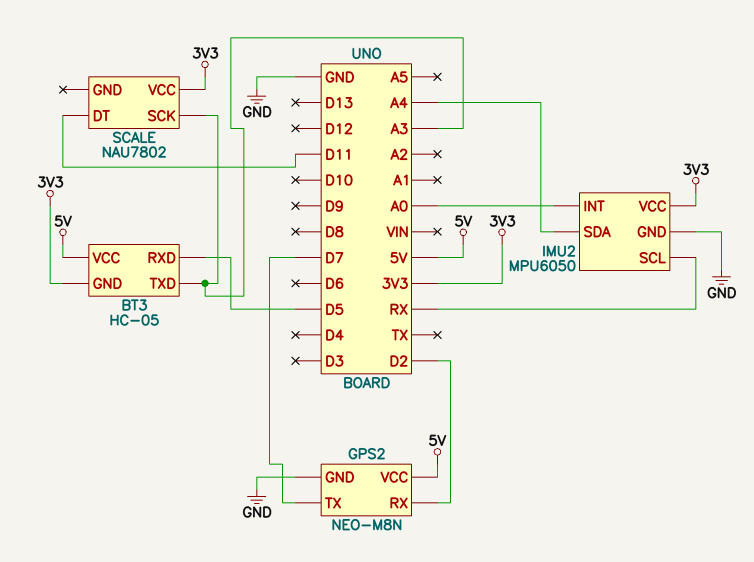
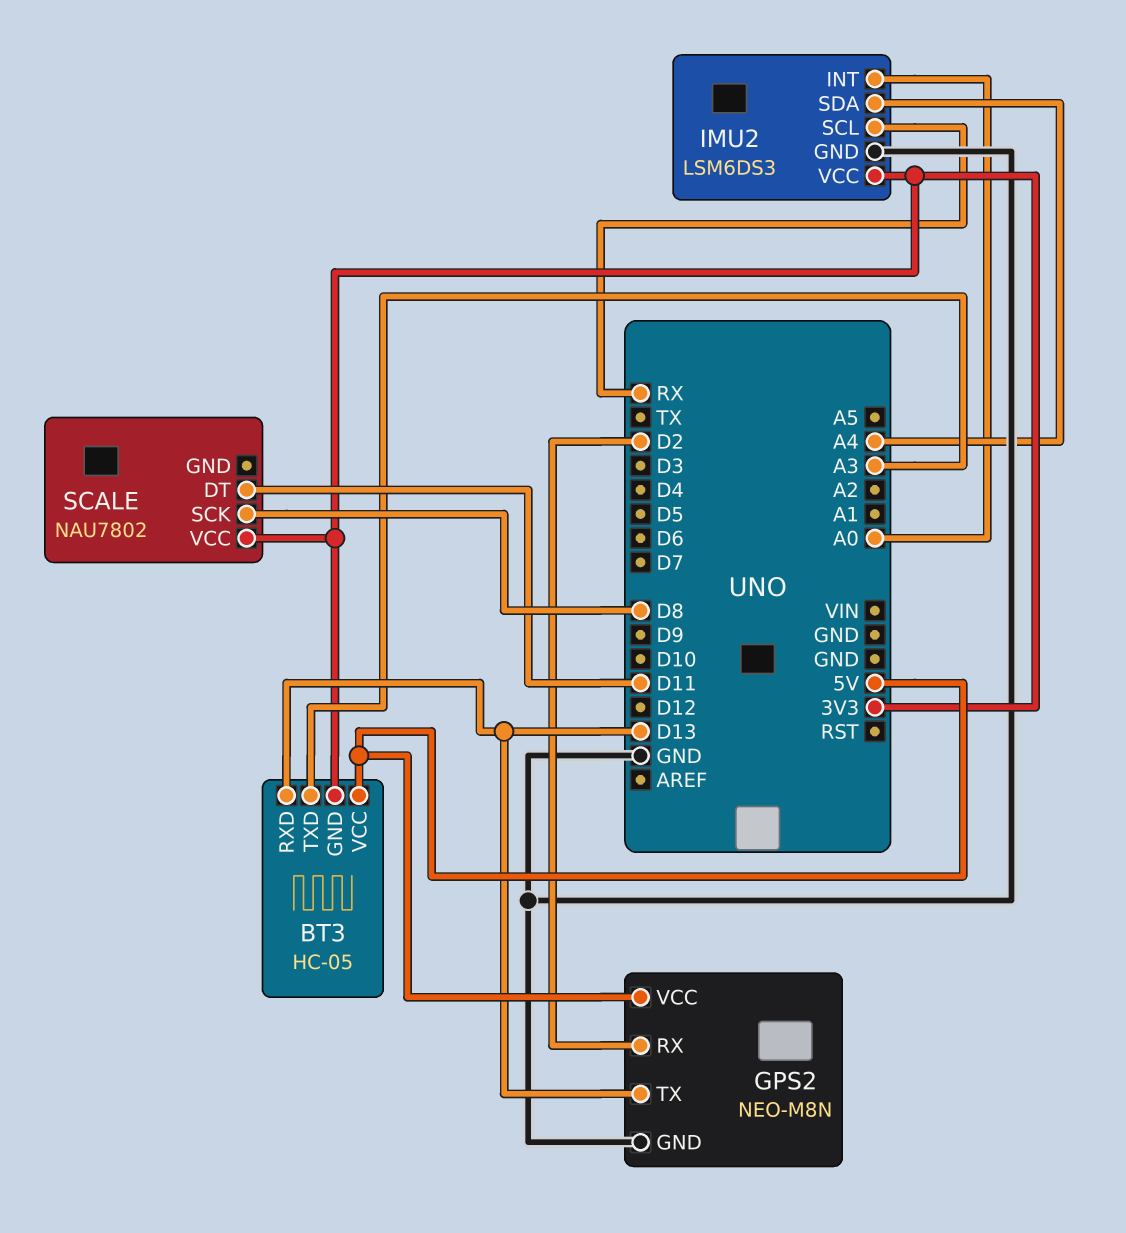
BT3 pin RXD: D5 -> D13
GPS2 pin TX: D7 -> D13
IMU2: MPU6050 -> LSM6DS3
SCALE pin SCK: A3 -> D8

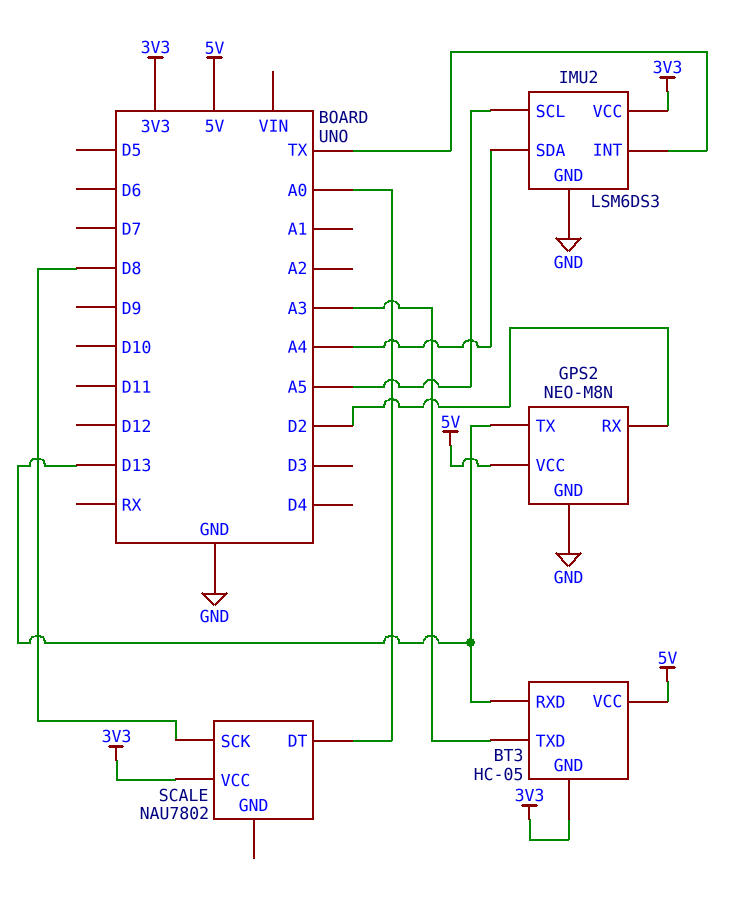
IMU2 pin INT: A0 -> TX
IMU2 pin SCL: RX -> A5
SCALE pin DT: D11 -> A0

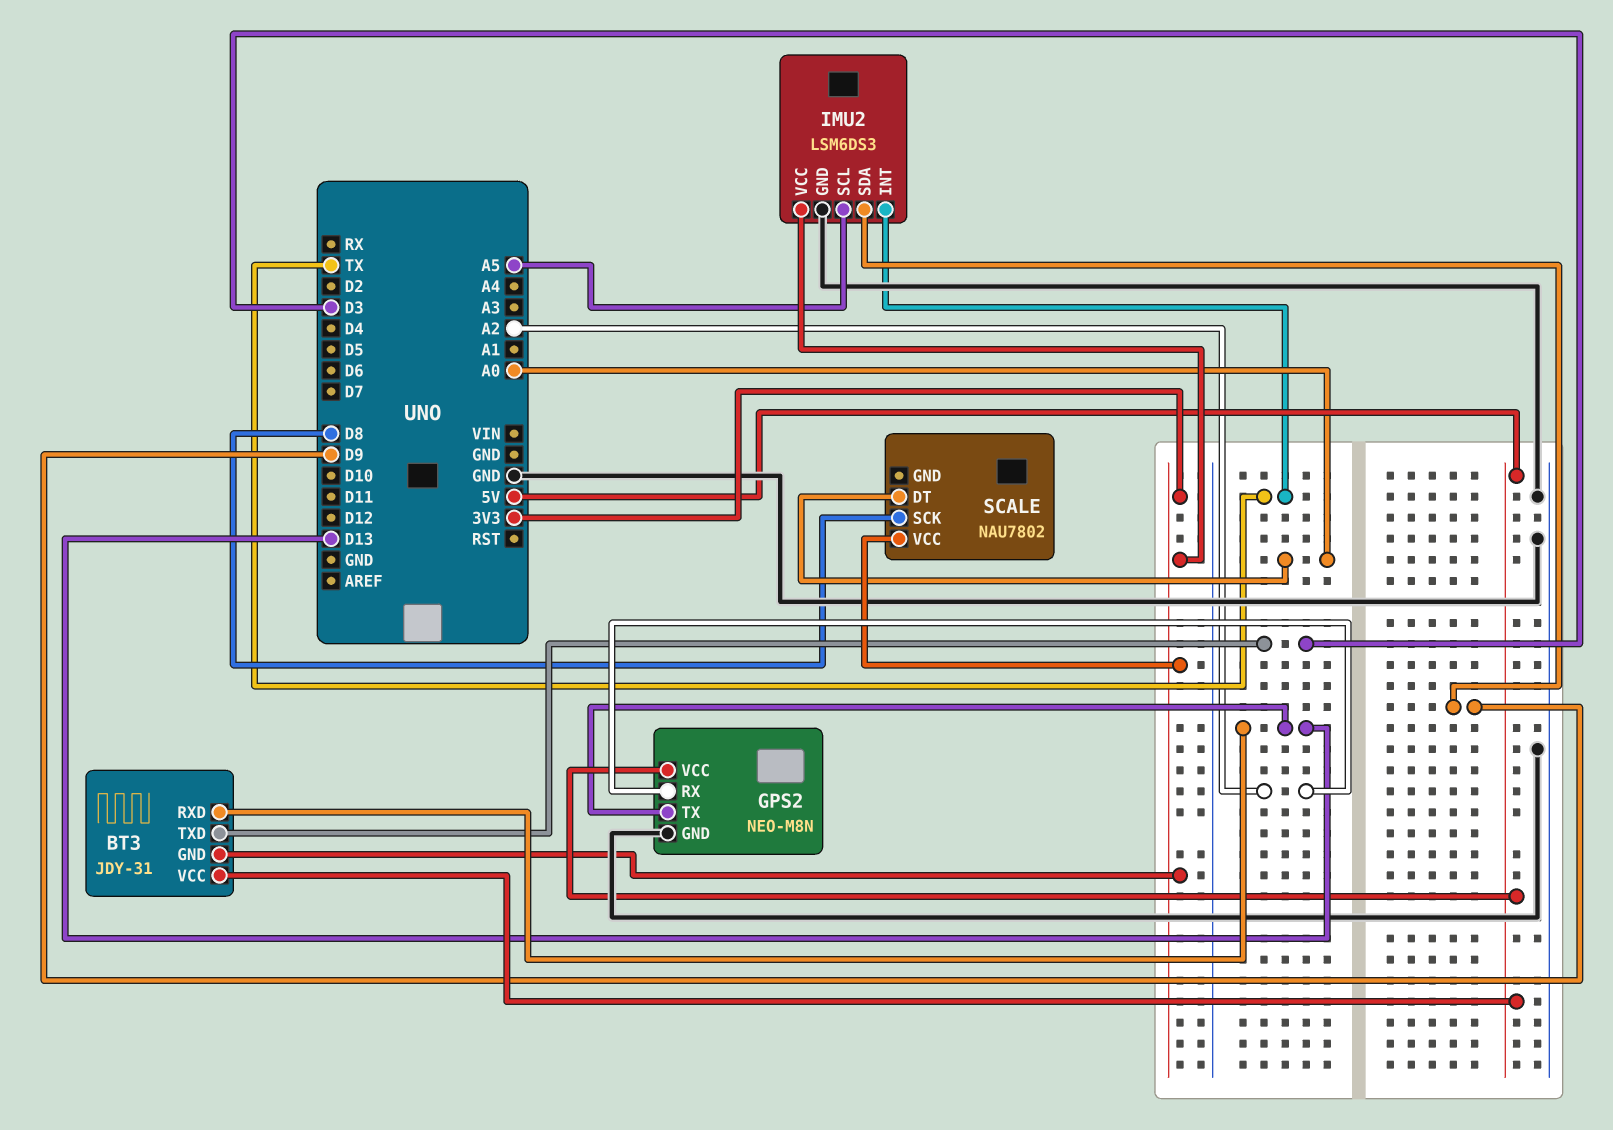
BT3: HC-05 -> JDY-31
BT3 pin TXD: A3 -> D3
GPS2 pin RX: D2 -> A2
IMU2 pin SDA: A4 -> D9

